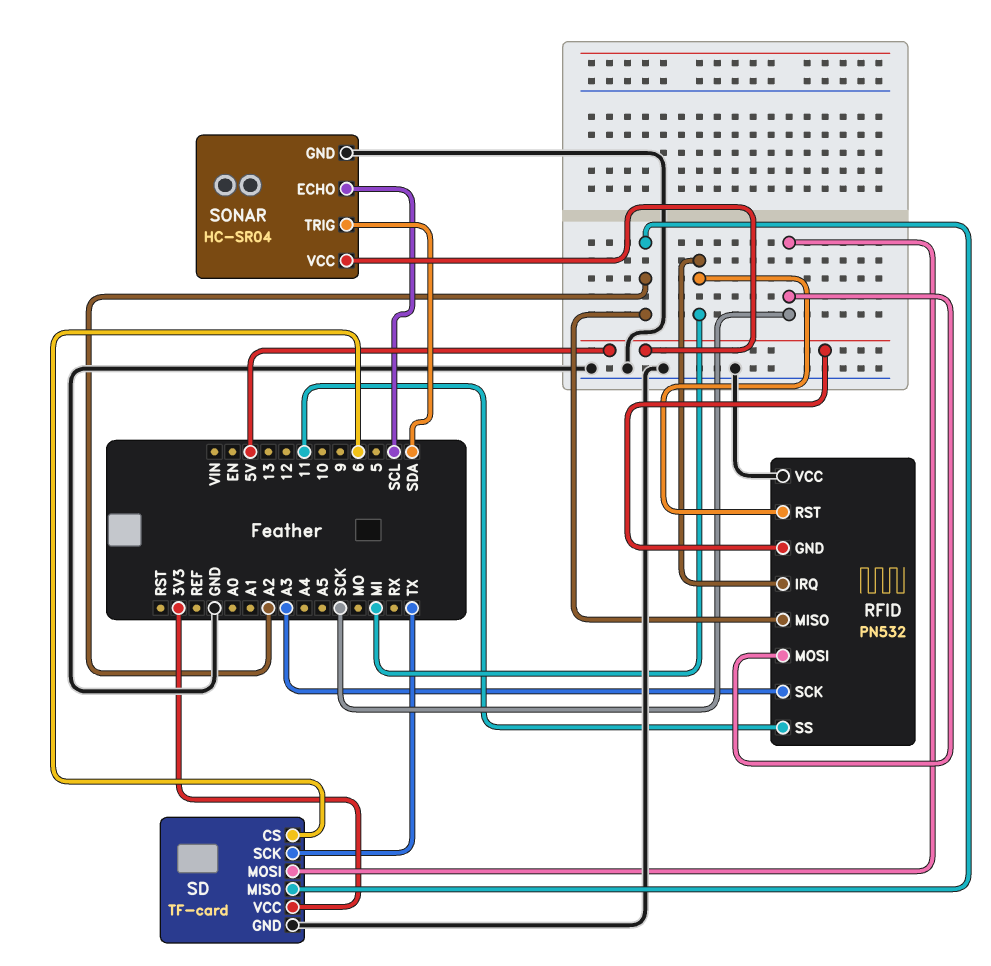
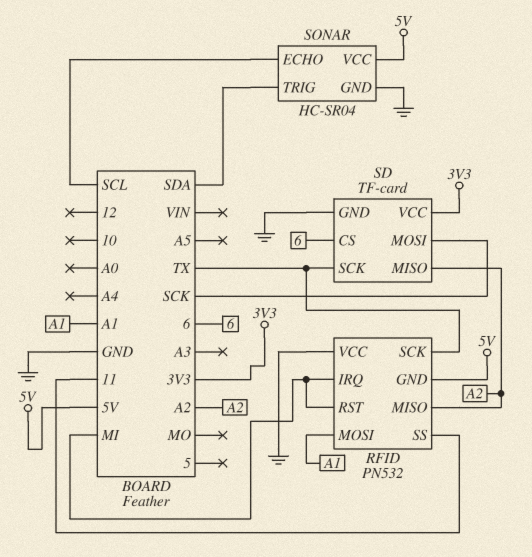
RFID pin MOSI: SCK -> A1
RFID pin SCK: A3 -> TX

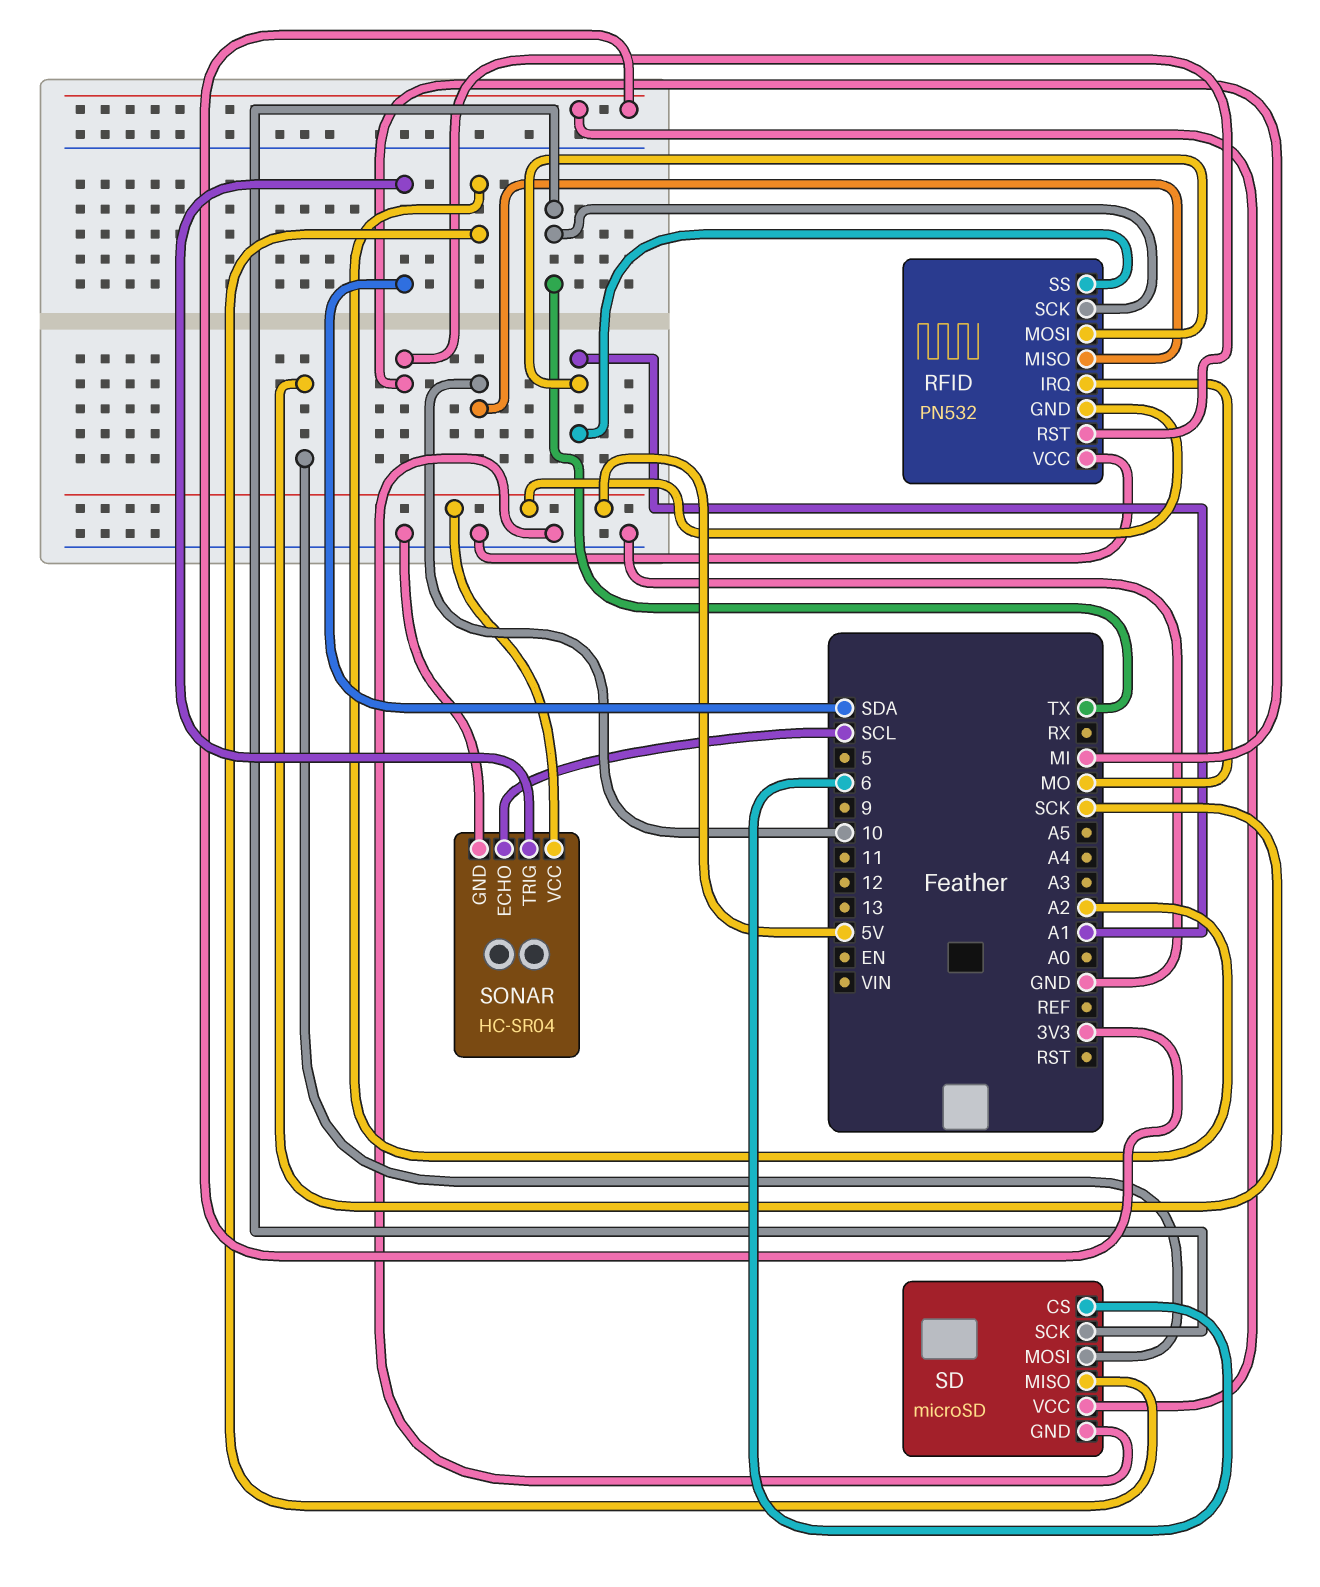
RFID pin IRQ: MI -> MO
RFID pin MISO: A2 -> 10
RFID pin SS: 11 -> A1
SD: TF-card -> microSD

